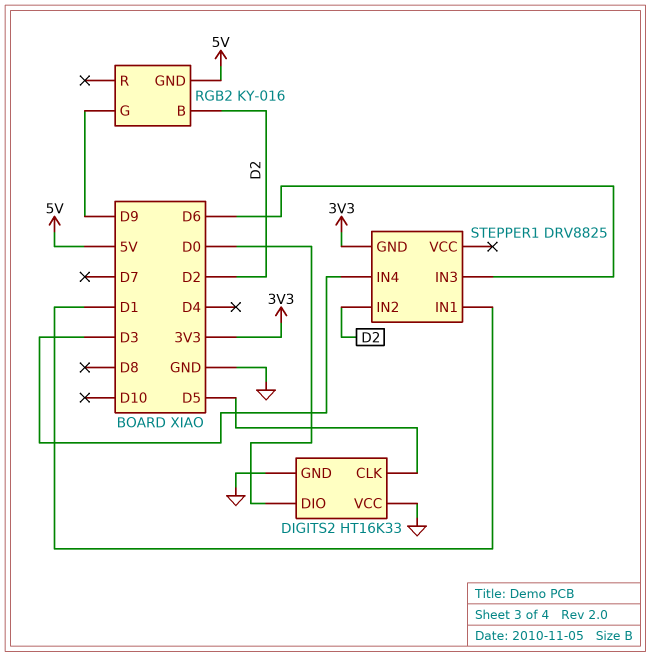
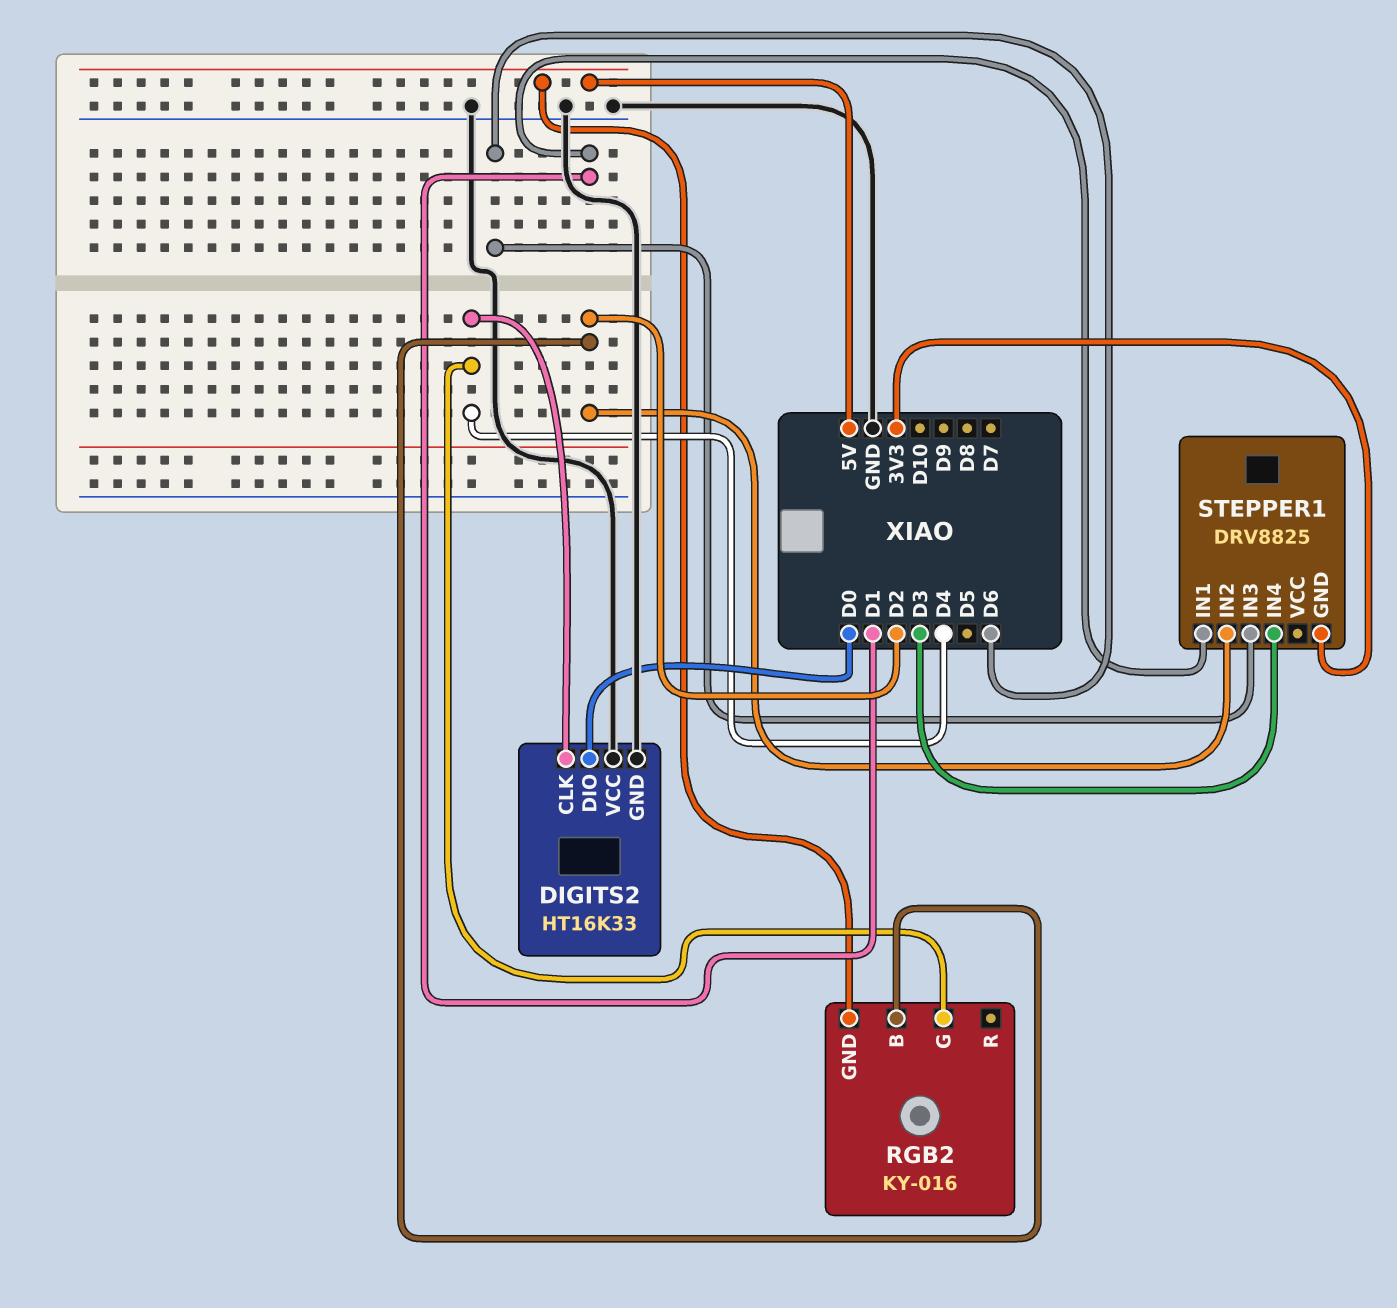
DIGITS2 pin CLK: D5 -> D4
RGB2 pin G: D9 -> D4

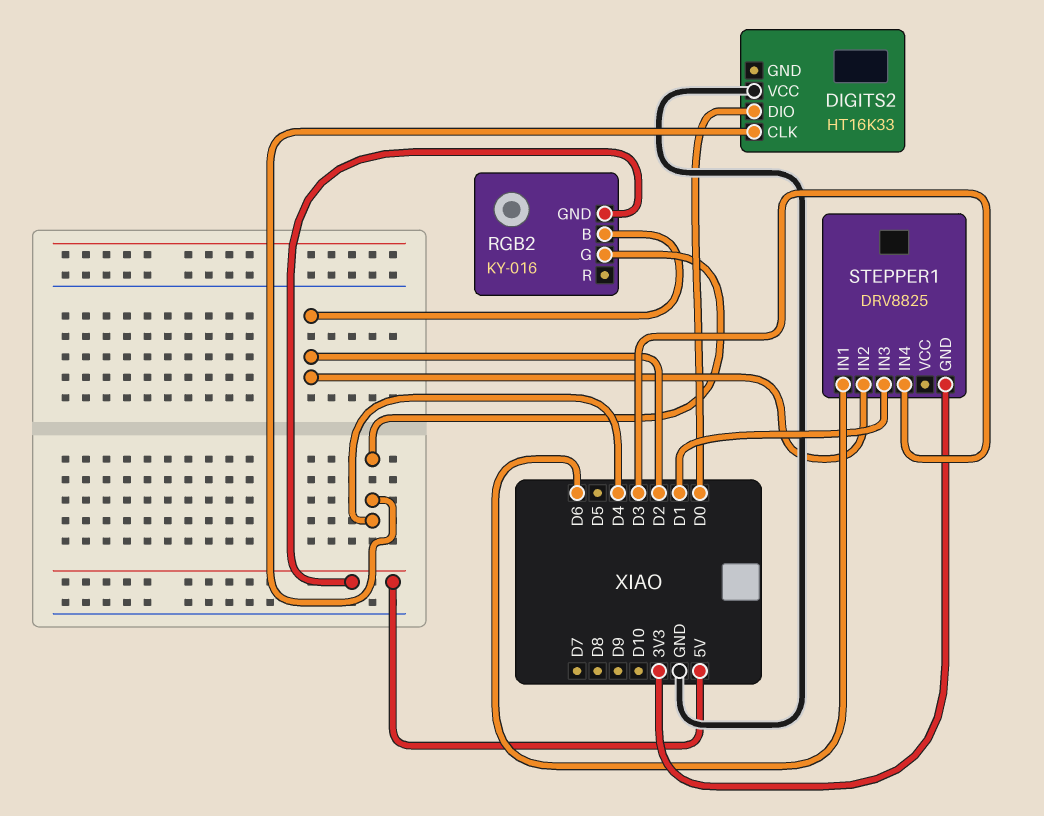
DIGITS2 pin GND: GND -> none
STEPPER1 pin IN1: D1 -> D6
STEPPER1 pin IN3: D6 -> D1

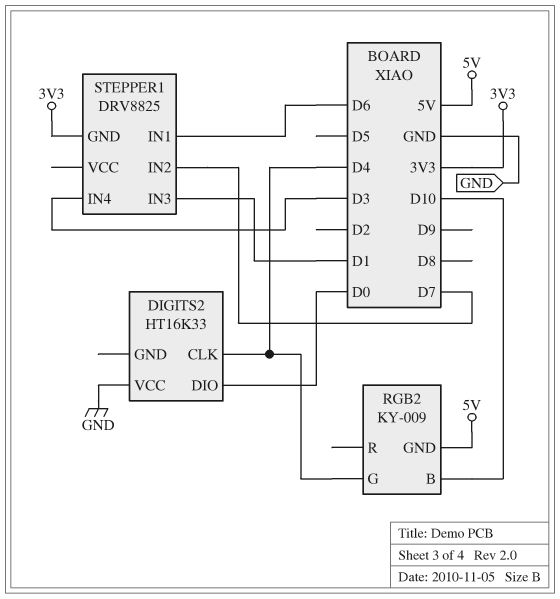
RGB2: KY-016 -> KY-009
RGB2 pin B: D2 -> D10
STEPPER1 pin IN2: D2 -> D7

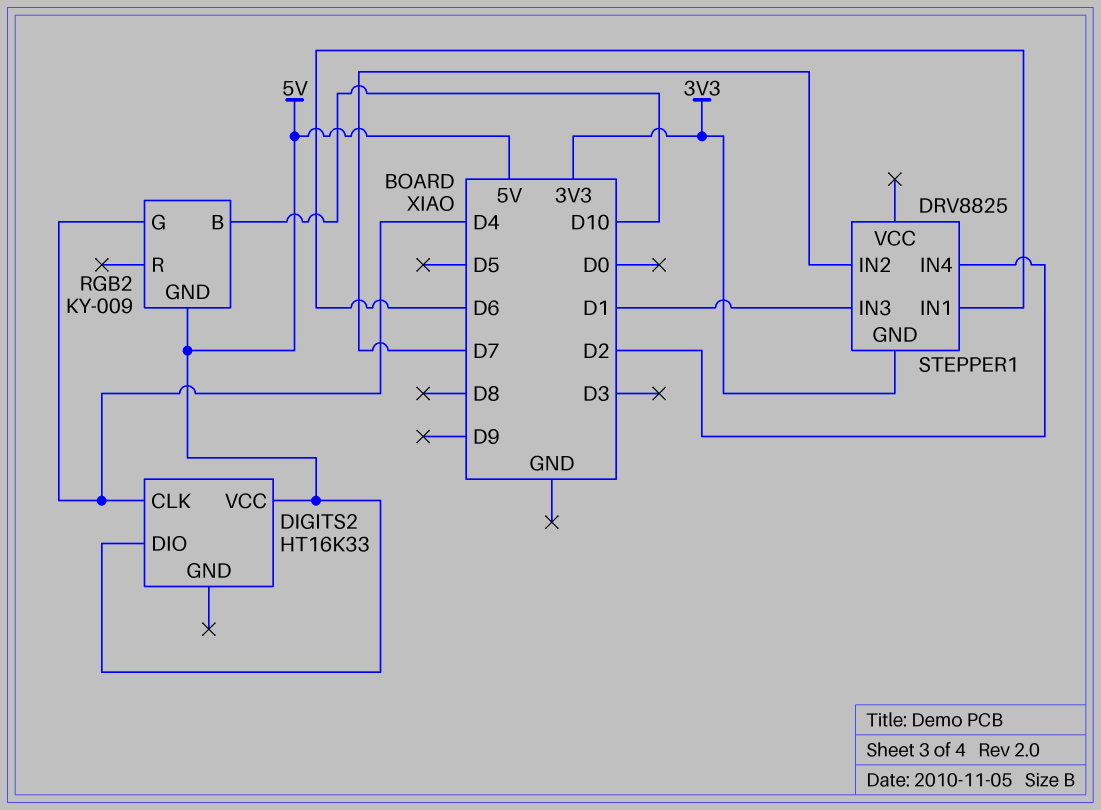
DIGITS2 pin DIO: D0 -> 5V
DIGITS2 pin VCC: GND -> 5V
STEPPER1 pin IN4: D3 -> D2

